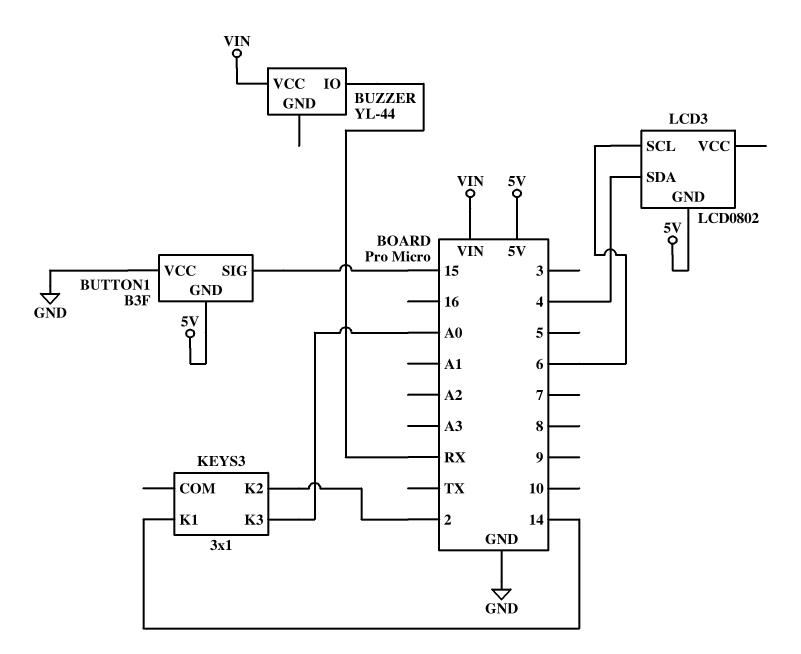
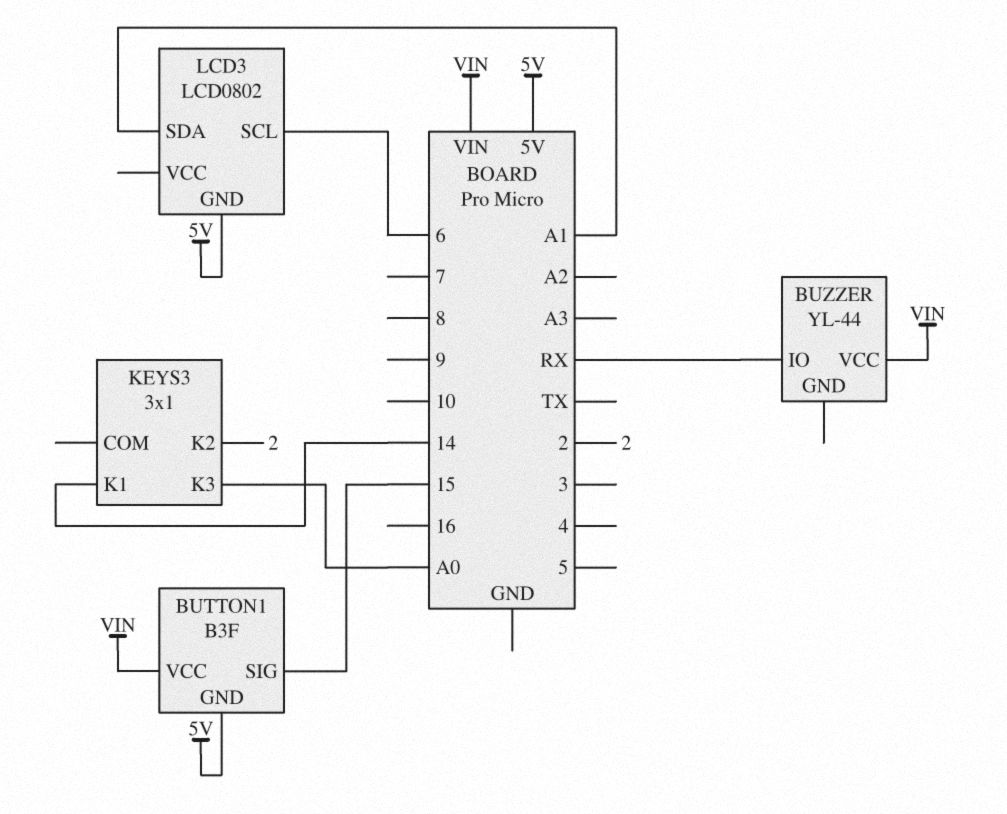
BUTTON1 pin VCC: GND -> VIN
LCD3 pin SDA: 4 -> A1

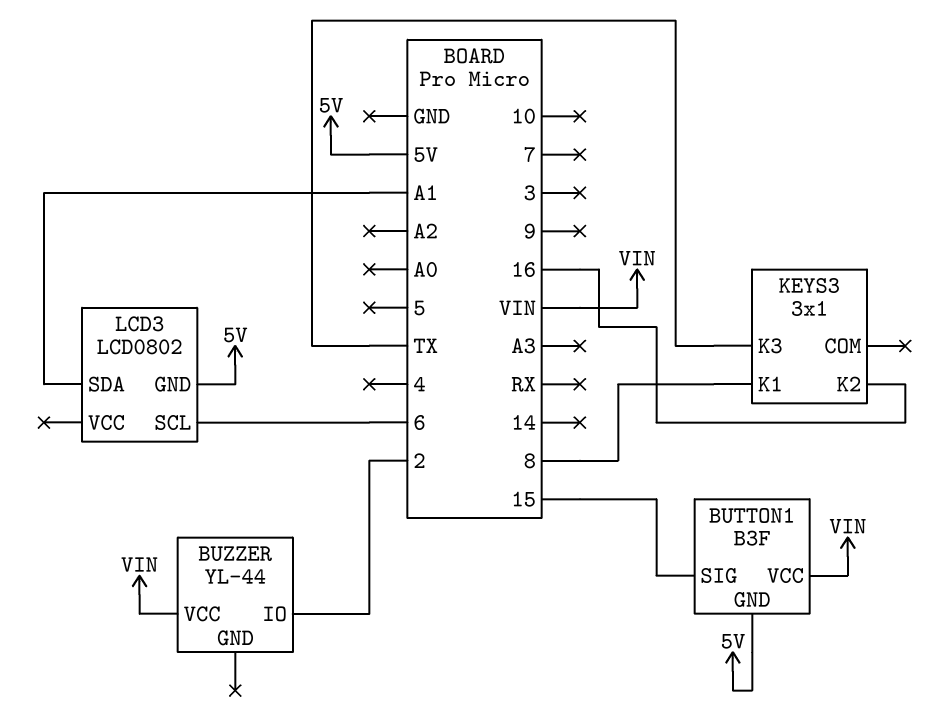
BUZZER pin IO: RX -> 2
KEYS3 pin K1: 14 -> 8
KEYS3 pin K2: 2 -> 16
KEYS3 pin K3: A0 -> TX

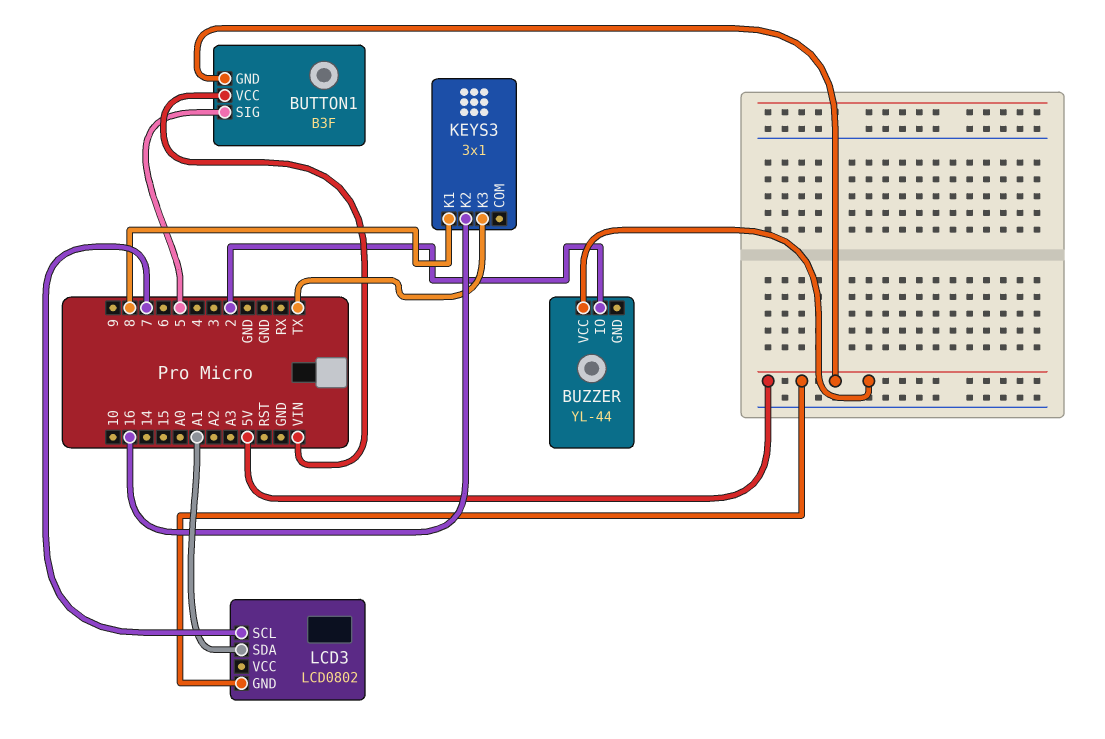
BUTTON1 pin SIG: 15 -> 5
BUZZER pin VCC: VIN -> 5V
LCD3 pin SCL: 6 -> 7

